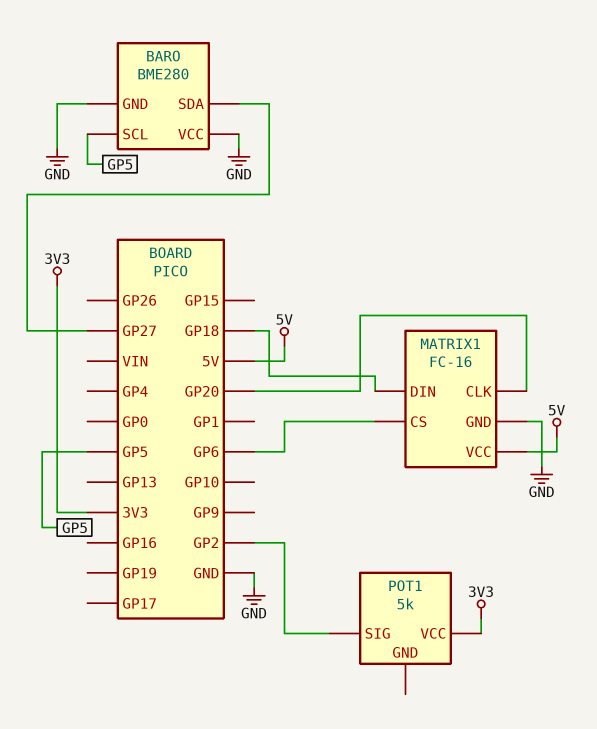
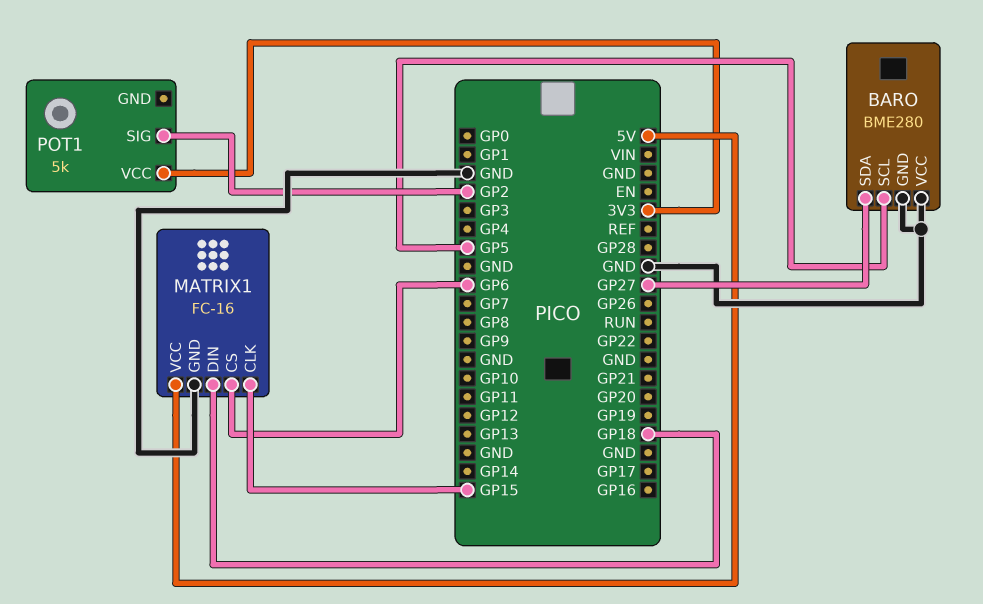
MATRIX1 pin CLK: GP20 -> GP15

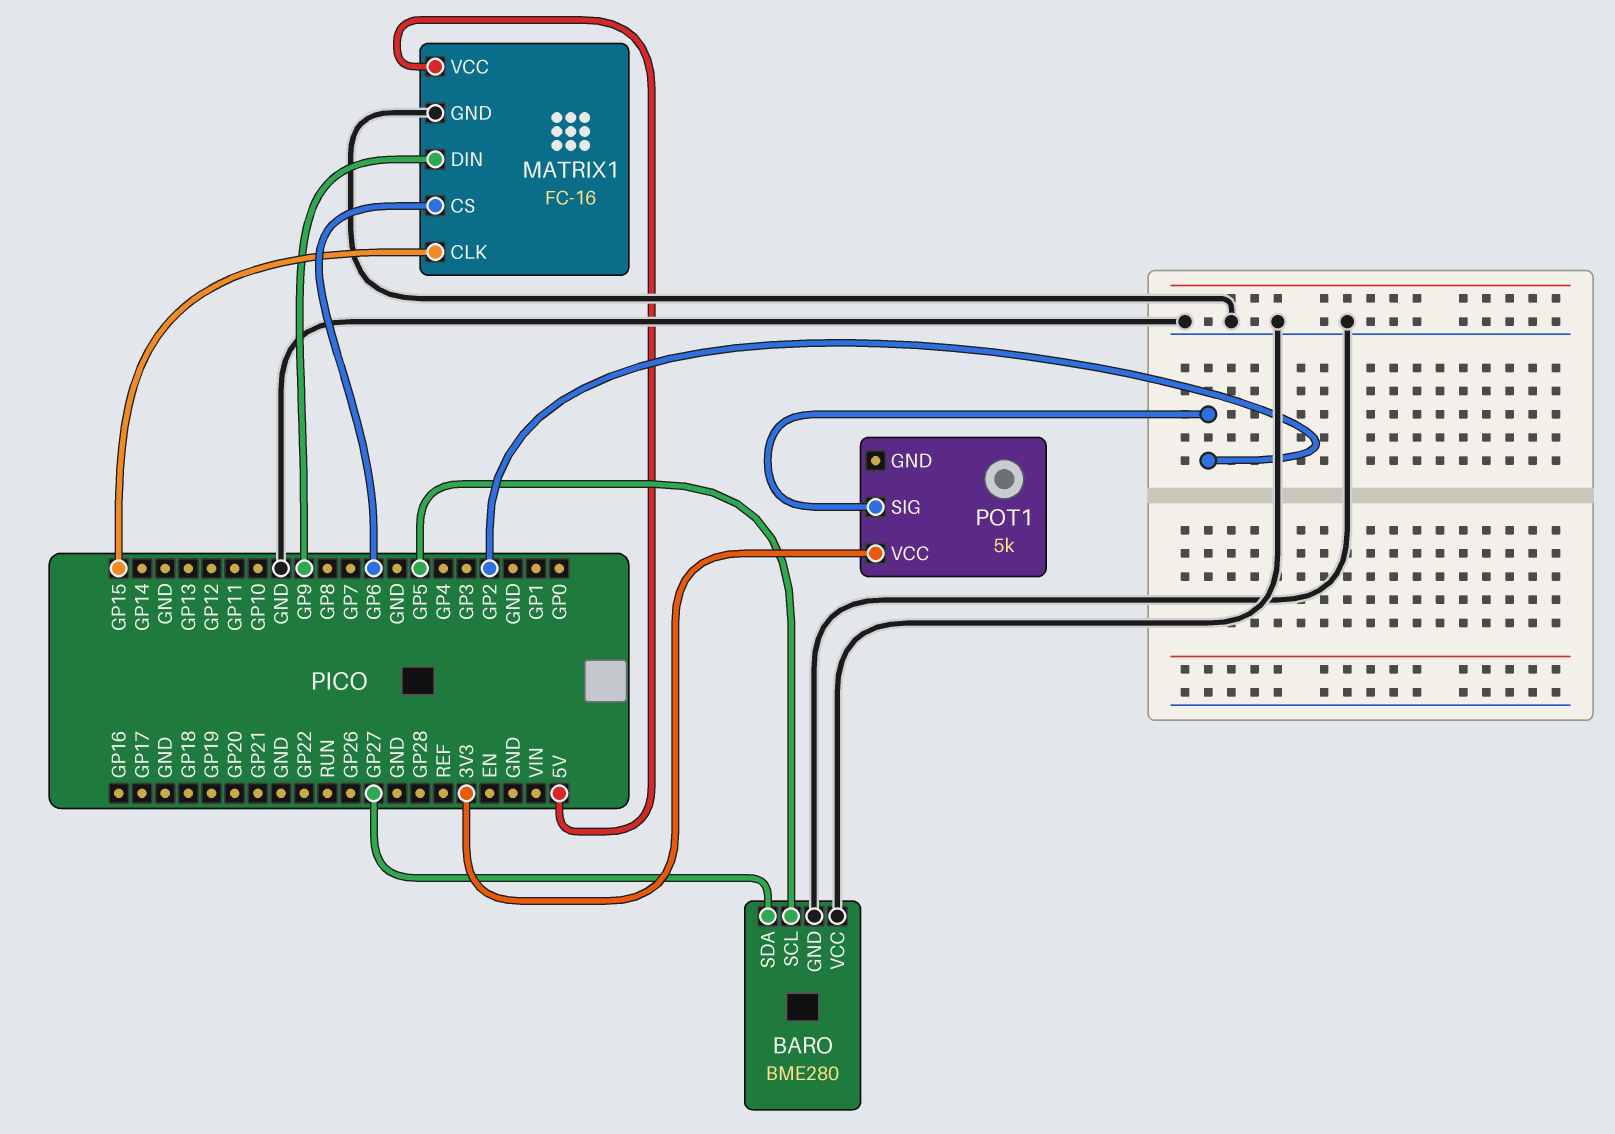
MATRIX1 pin DIN: GP18 -> GP9

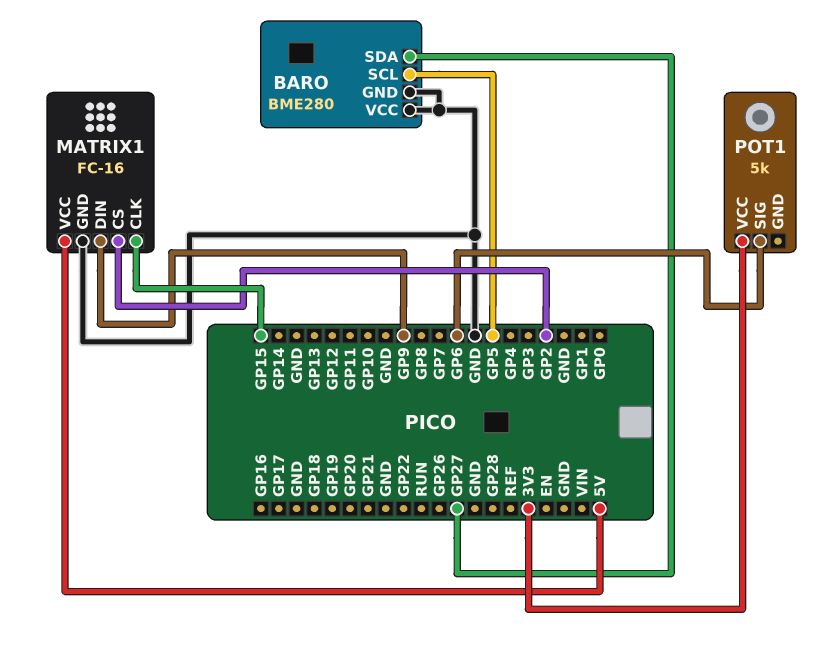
MATRIX1 pin CS: GP6 -> GP2
POT1 pin SIG: GP2 -> GP6

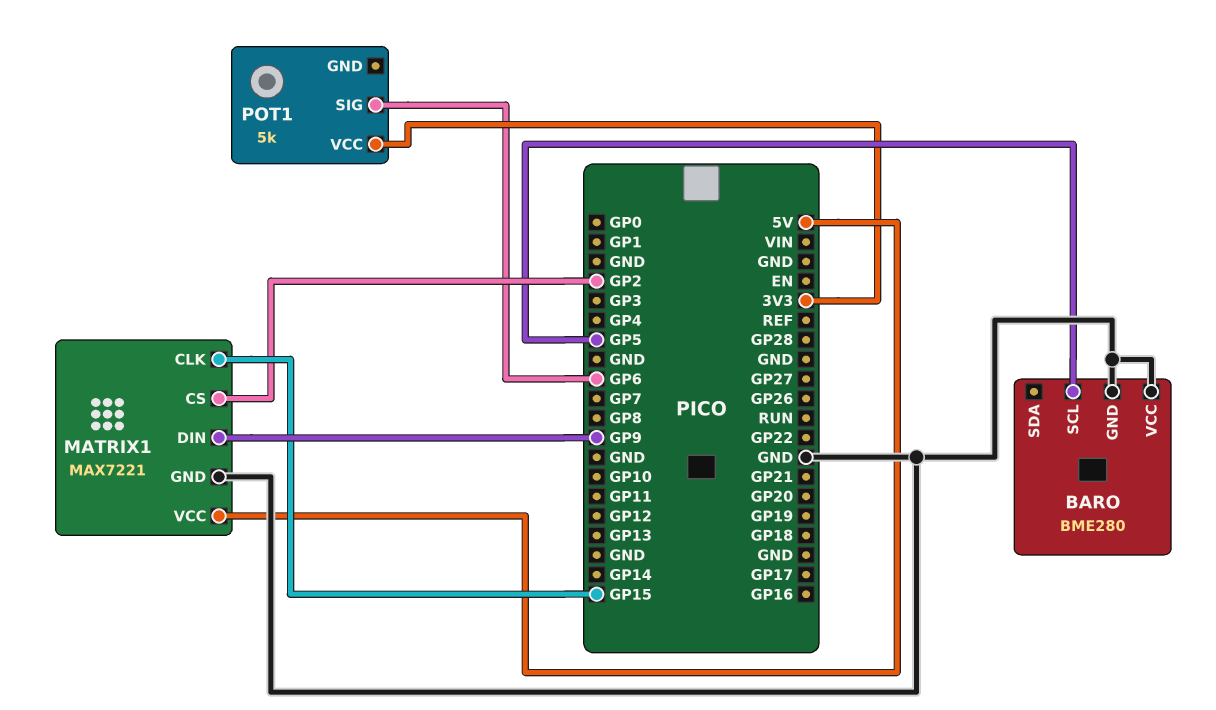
BARO pin SDA: GP27 -> none
MATRIX1: FC-16 -> MAX7221

